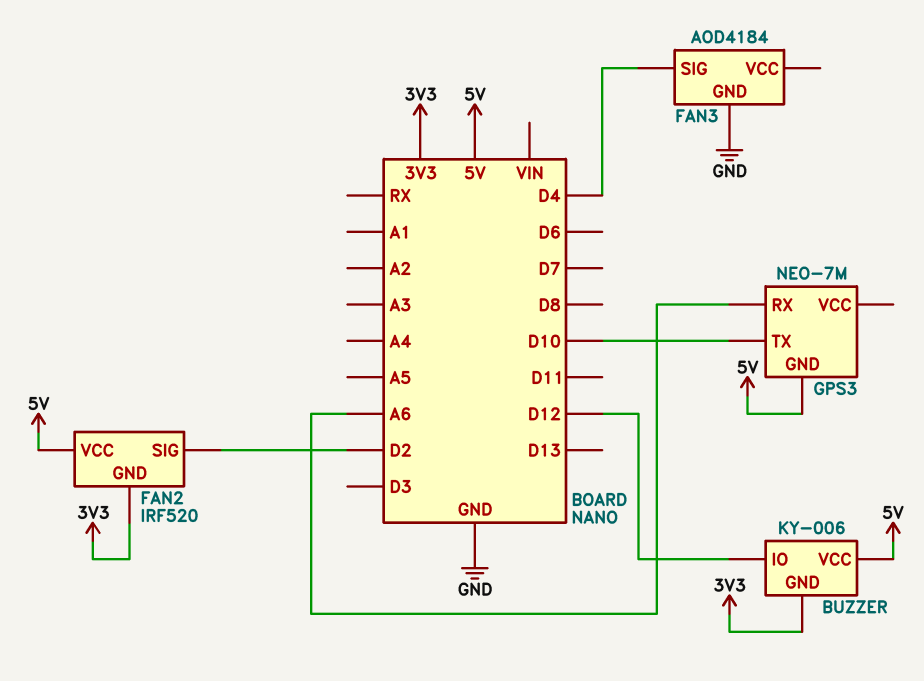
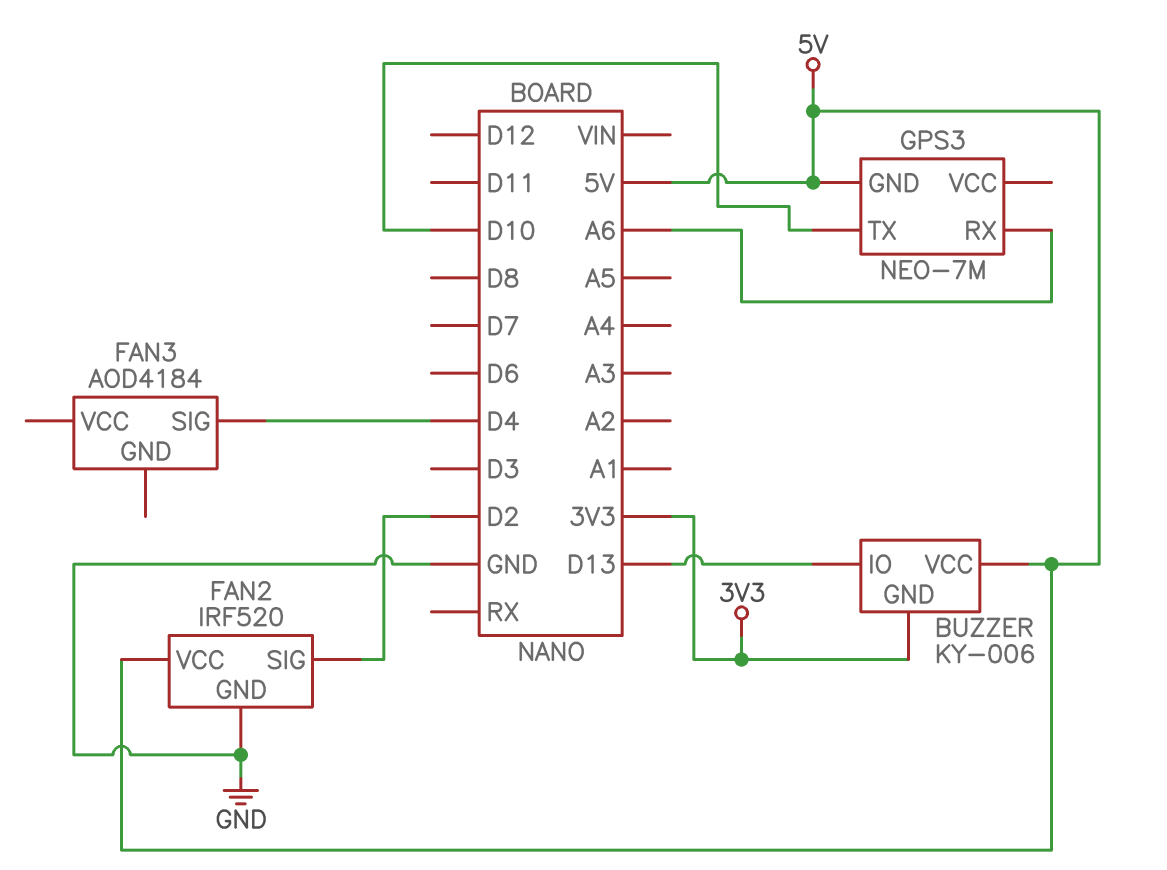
BUZZER pin IO: D12 -> D13
FAN2 pin GND: 3V3 -> GND
FAN3 pin GND: GND -> none

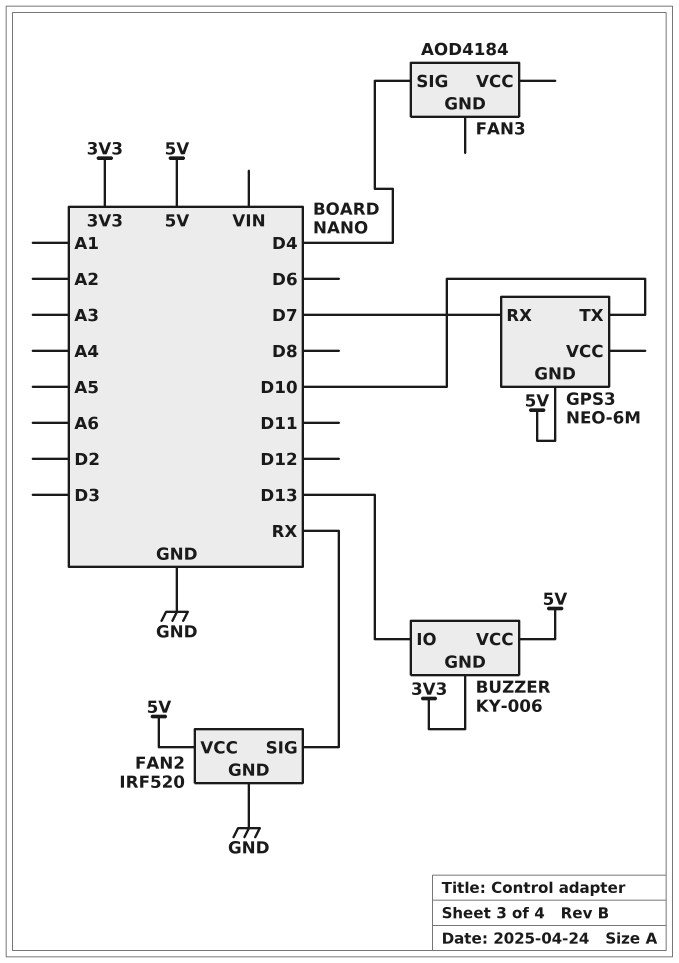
FAN2 pin SIG: D2 -> RX
GPS3: NEO-7M -> NEO-6M
GPS3 pin RX: A6 -> D7

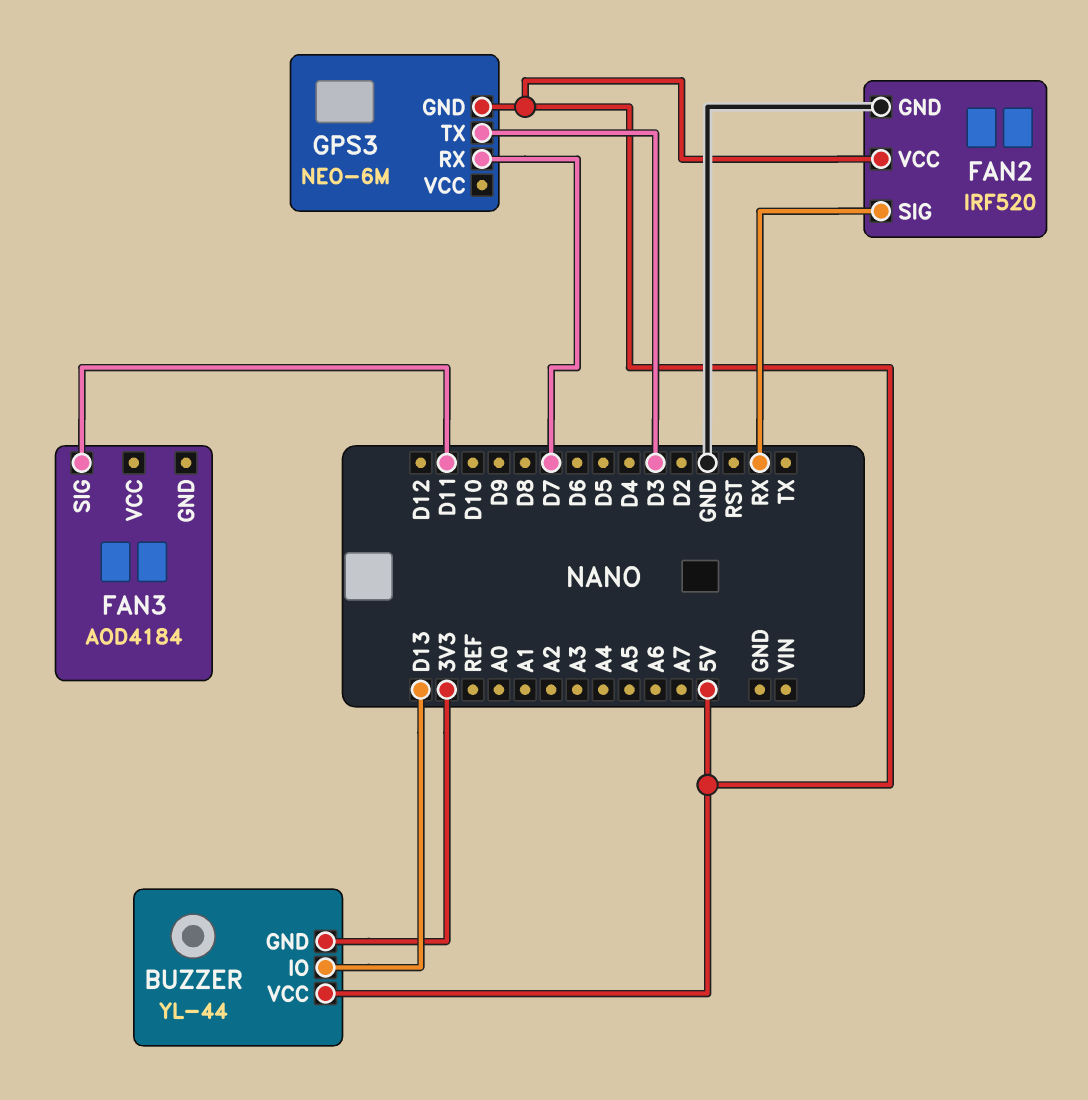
BUZZER: KY-006 -> YL-44
FAN3 pin SIG: D4 -> D11
GPS3 pin TX: D10 -> D3

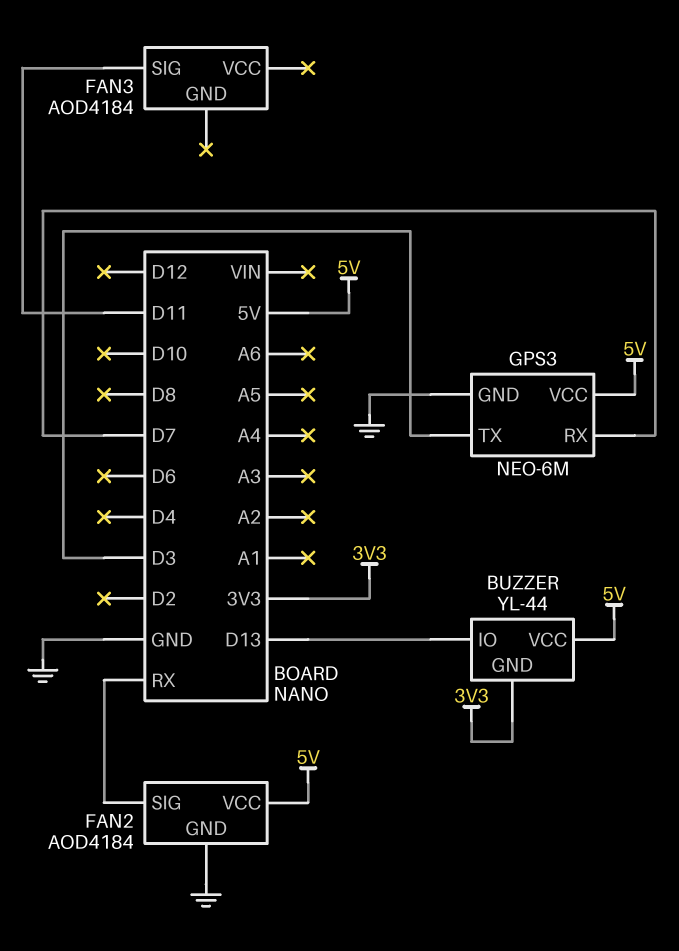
FAN2: IRF520 -> AOD4184
GPS3 pin GND: 5V -> GND
GPS3 pin VCC: none -> 5V

